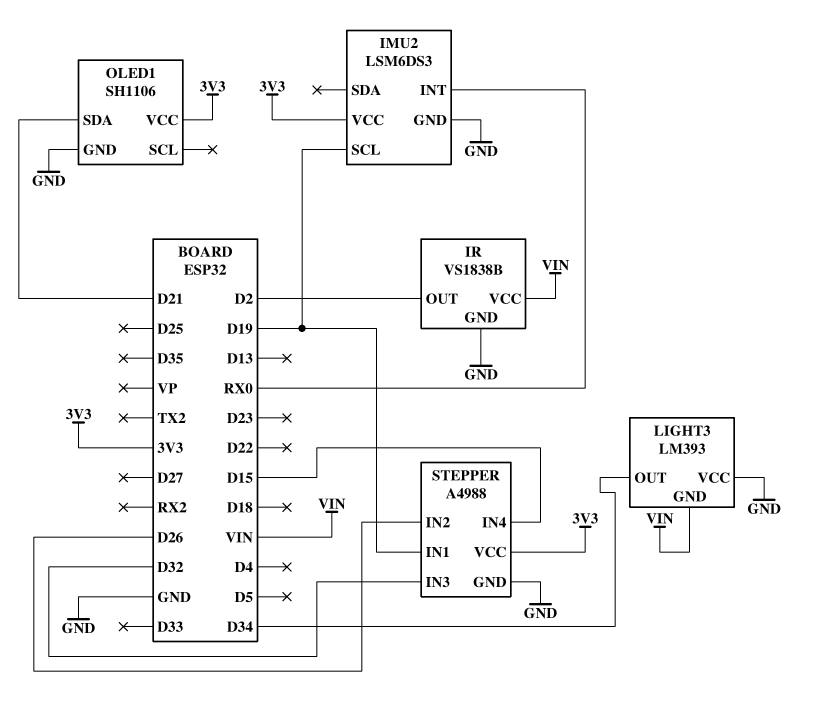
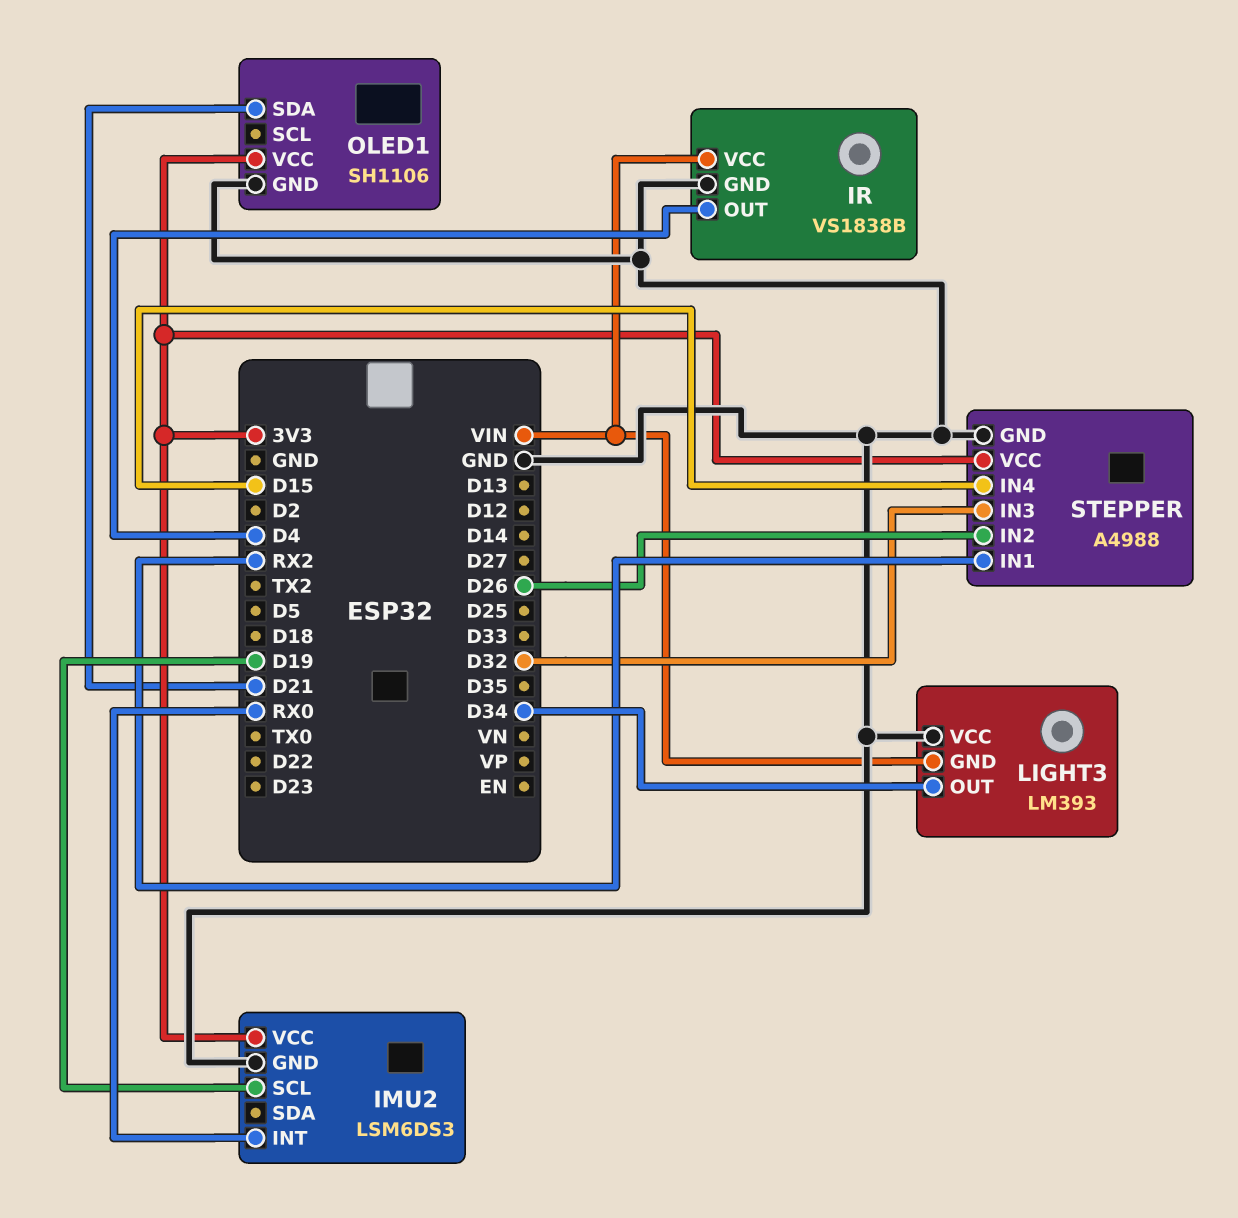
IR pin OUT: D2 -> D4
STEPPER pin IN1: D19 -> RX2

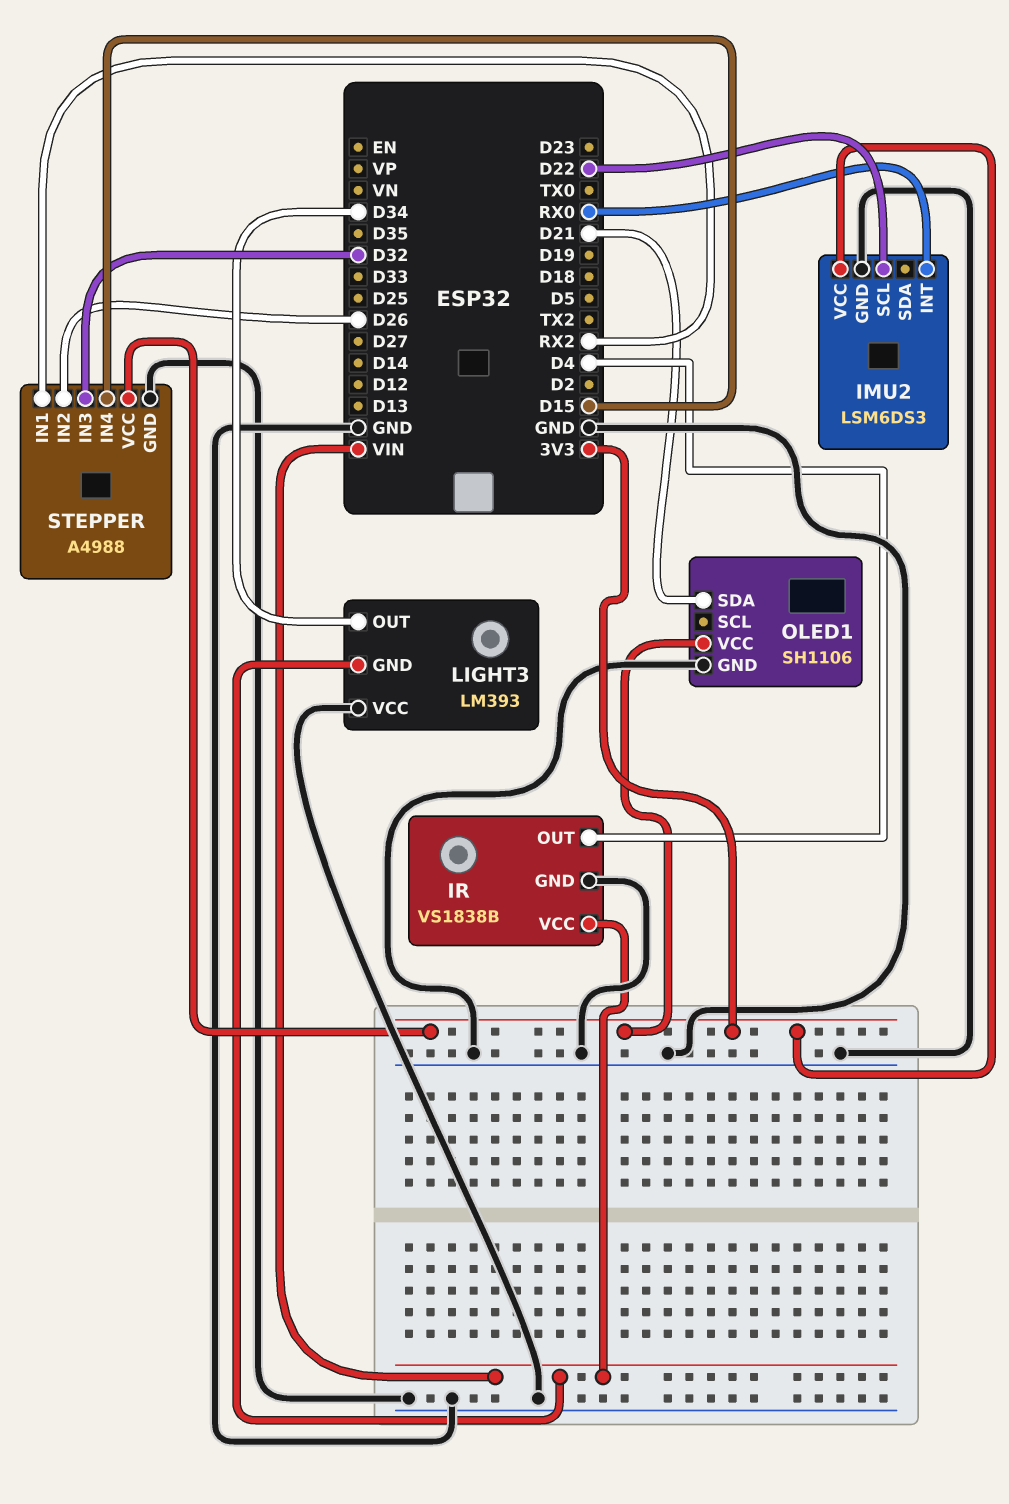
IMU2 pin SCL: D19 -> D22

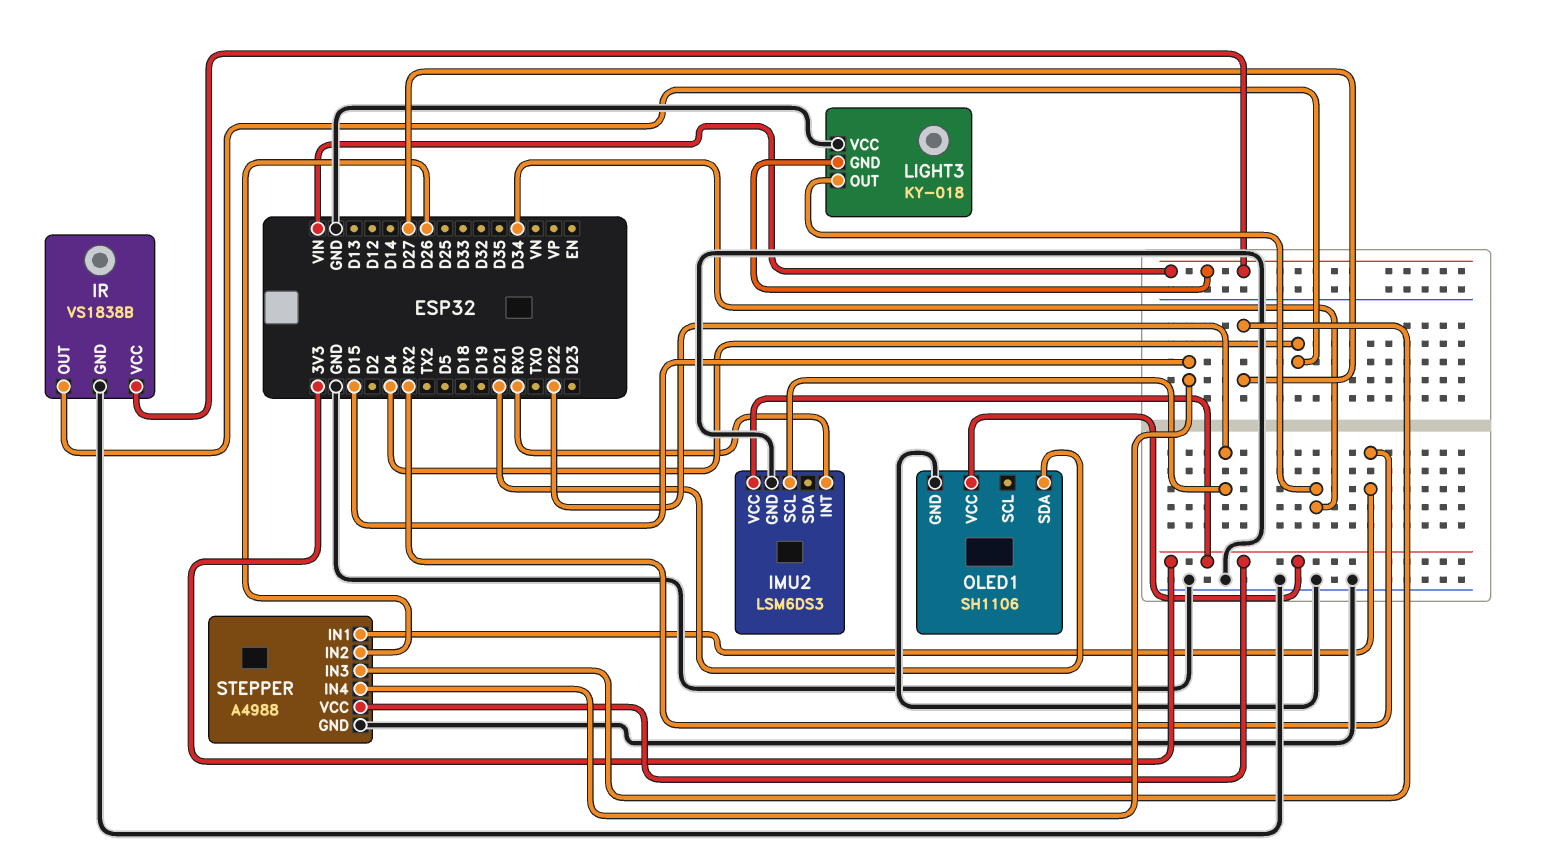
LIGHT3: LM393 -> KY-018
STEPPER pin IN3: D32 -> D27

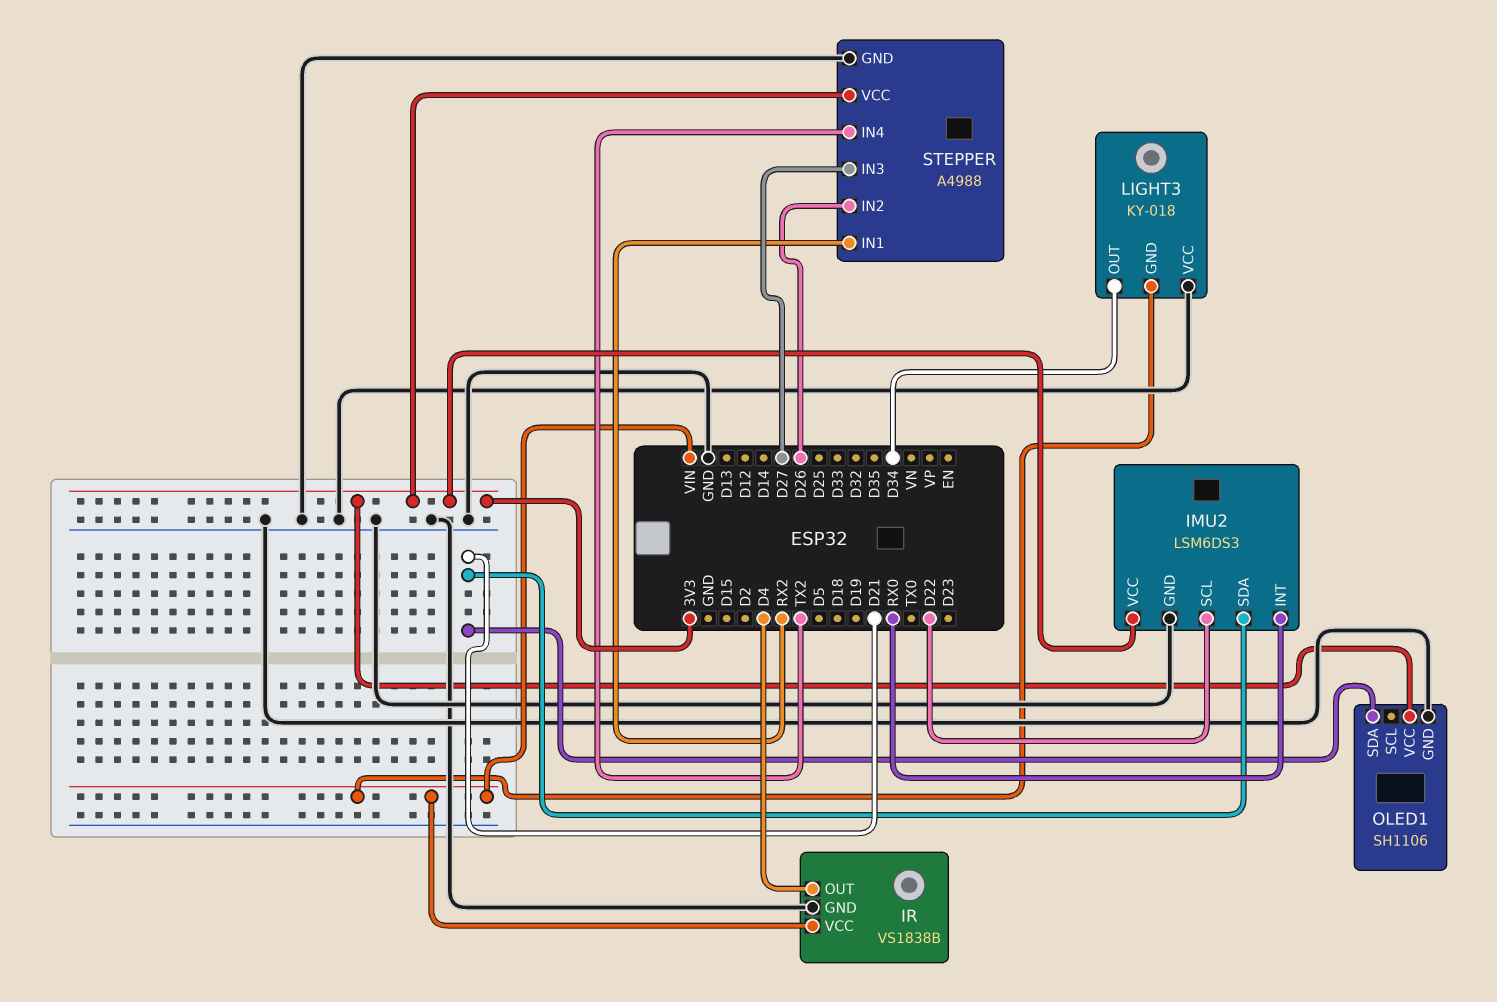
IMU2 pin SDA: none -> D21
STEPPER pin IN4: D15 -> TX2

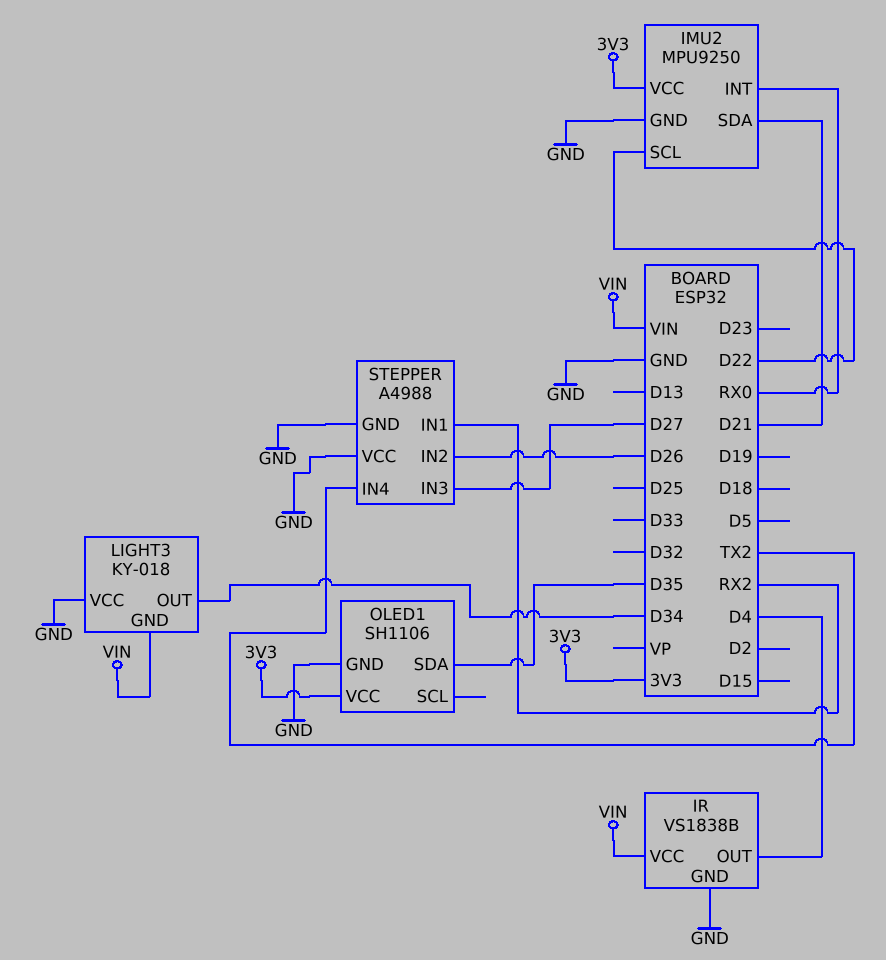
IMU2: LSM6DS3 -> MPU9250
OLED1 pin SDA: D21 -> D35
STEPPER pin VCC: 3V3 -> GND

